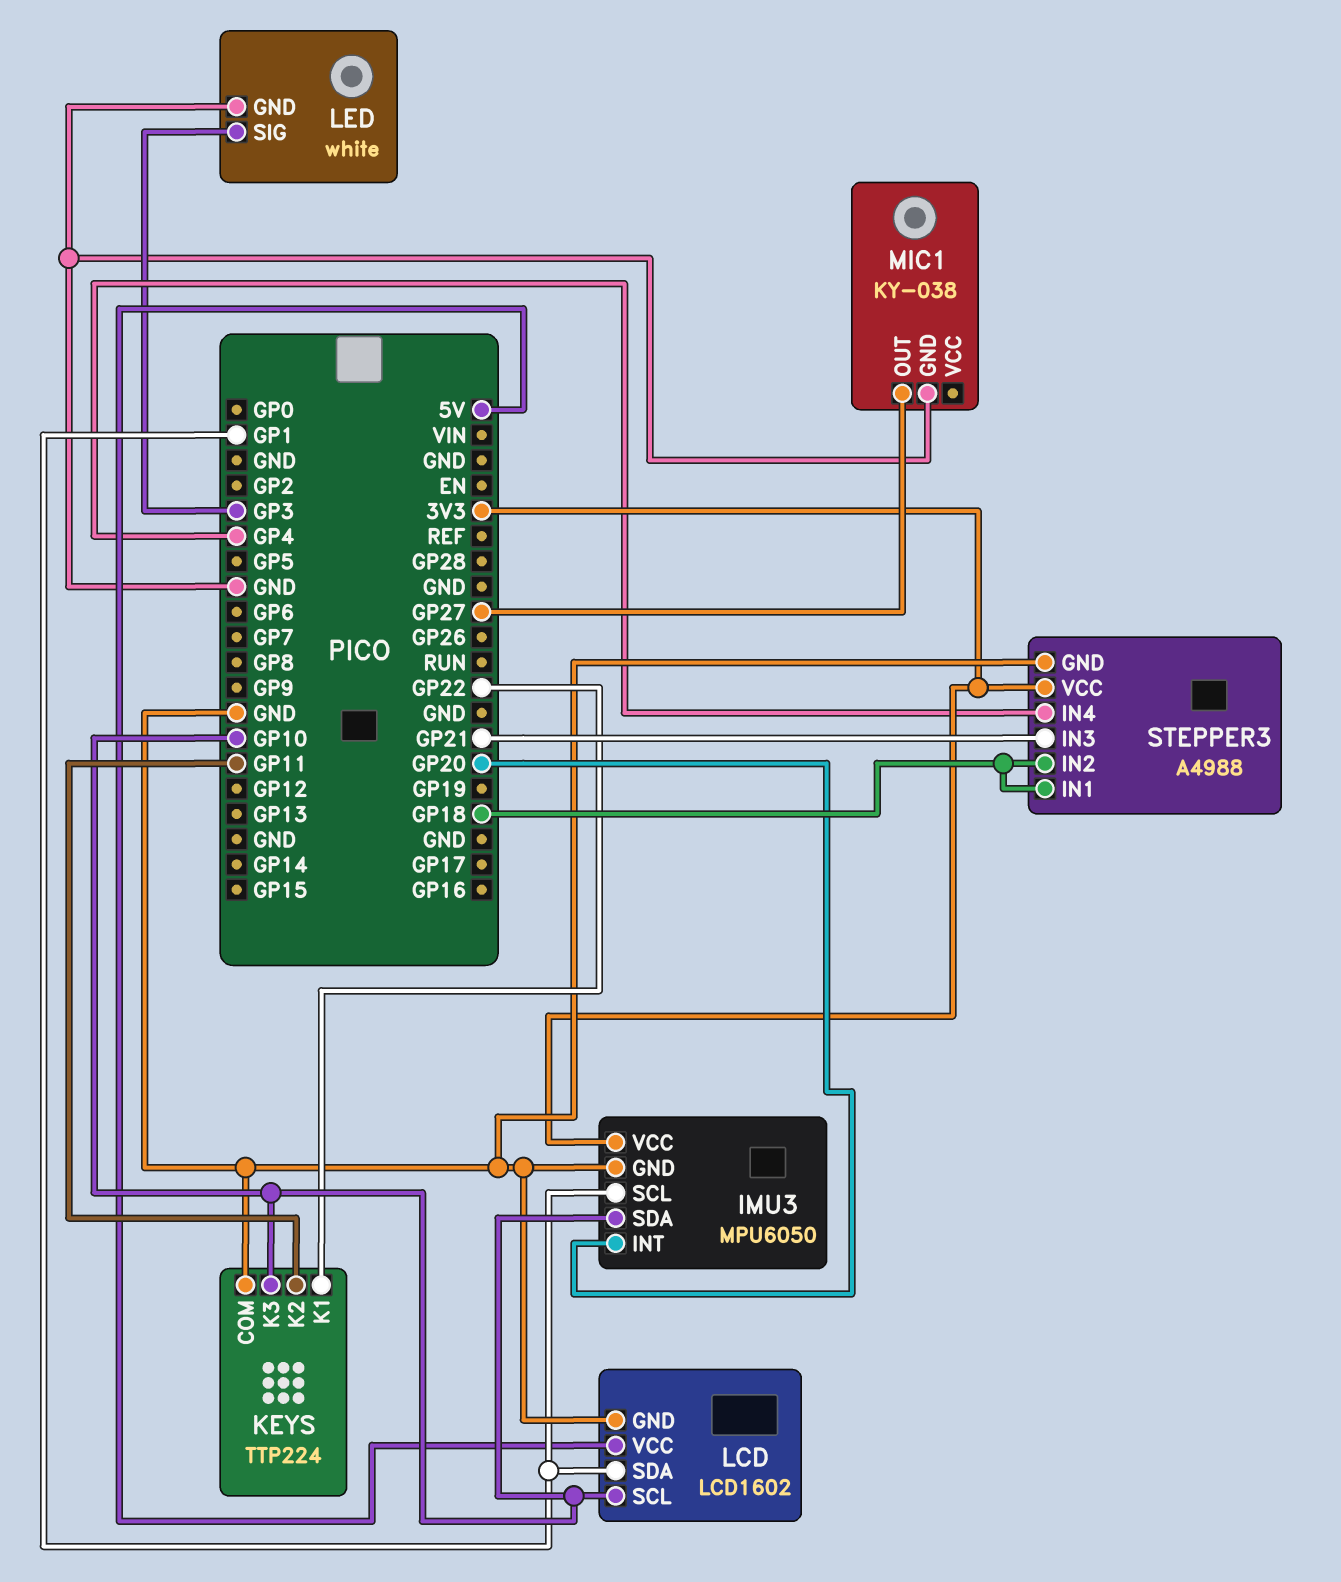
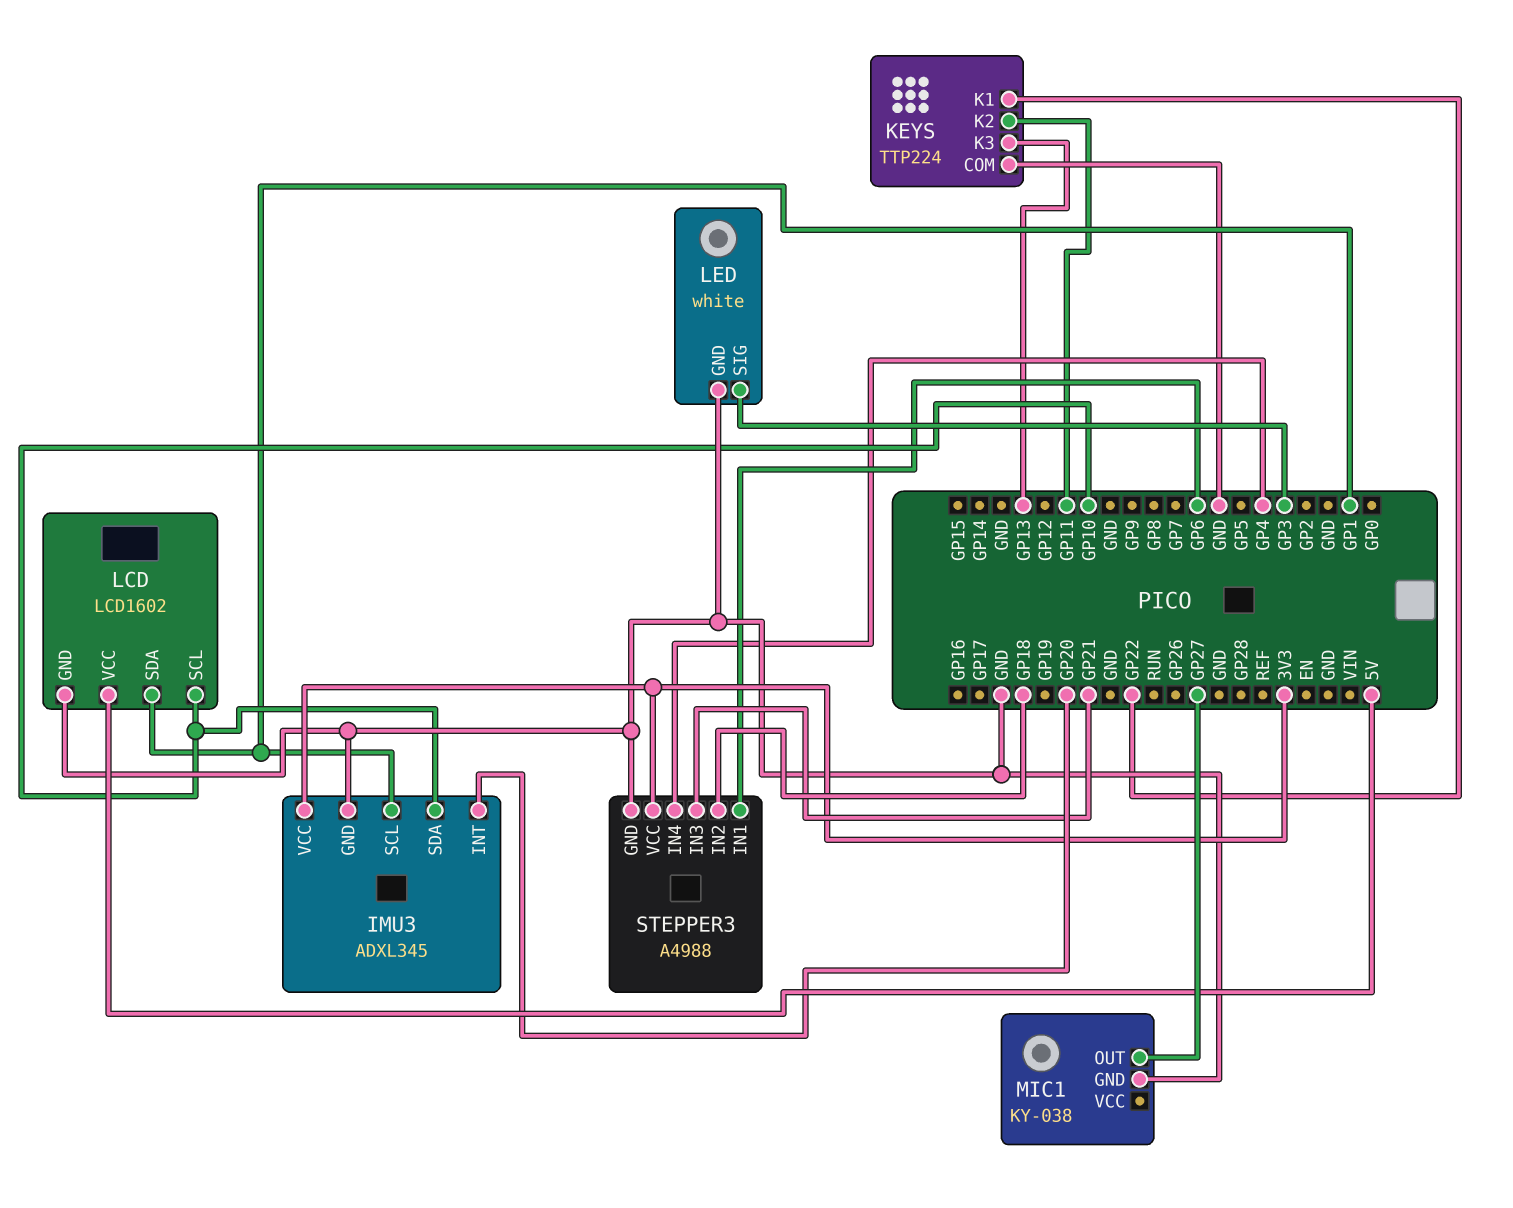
IMU3: MPU6050 -> ADXL345
KEYS pin K3: GP10 -> GP13
STEPPER3 pin IN1: GP18 -> GP6

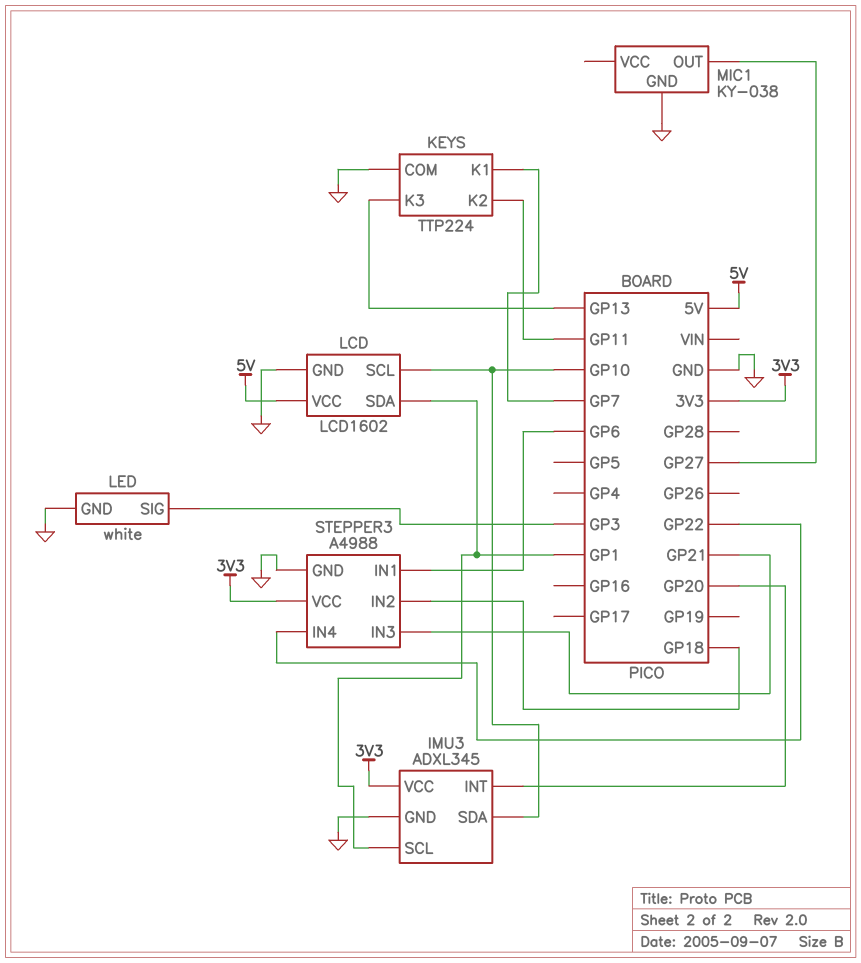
KEYS pin K1: GP22 -> GP7
STEPPER3 pin IN4: GP4 -> GP22

